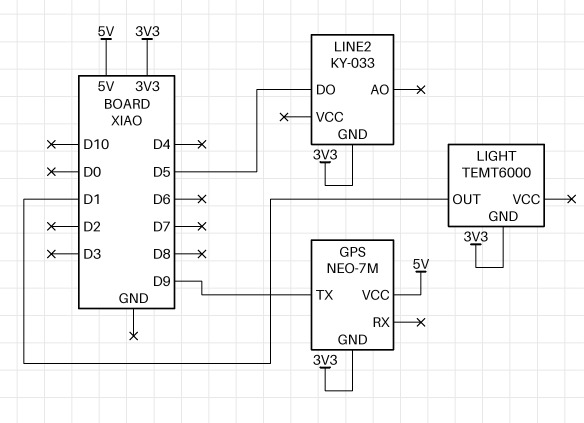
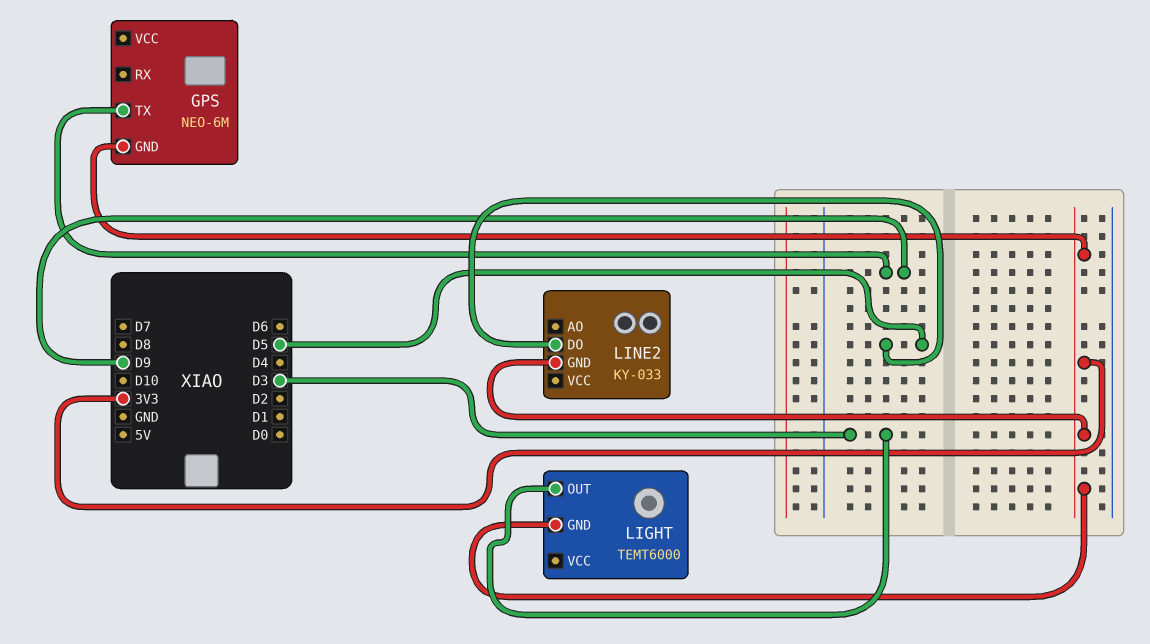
GPS: NEO-7M -> NEO-6M
GPS pin VCC: 5V -> none
LIGHT pin OUT: D1 -> D3

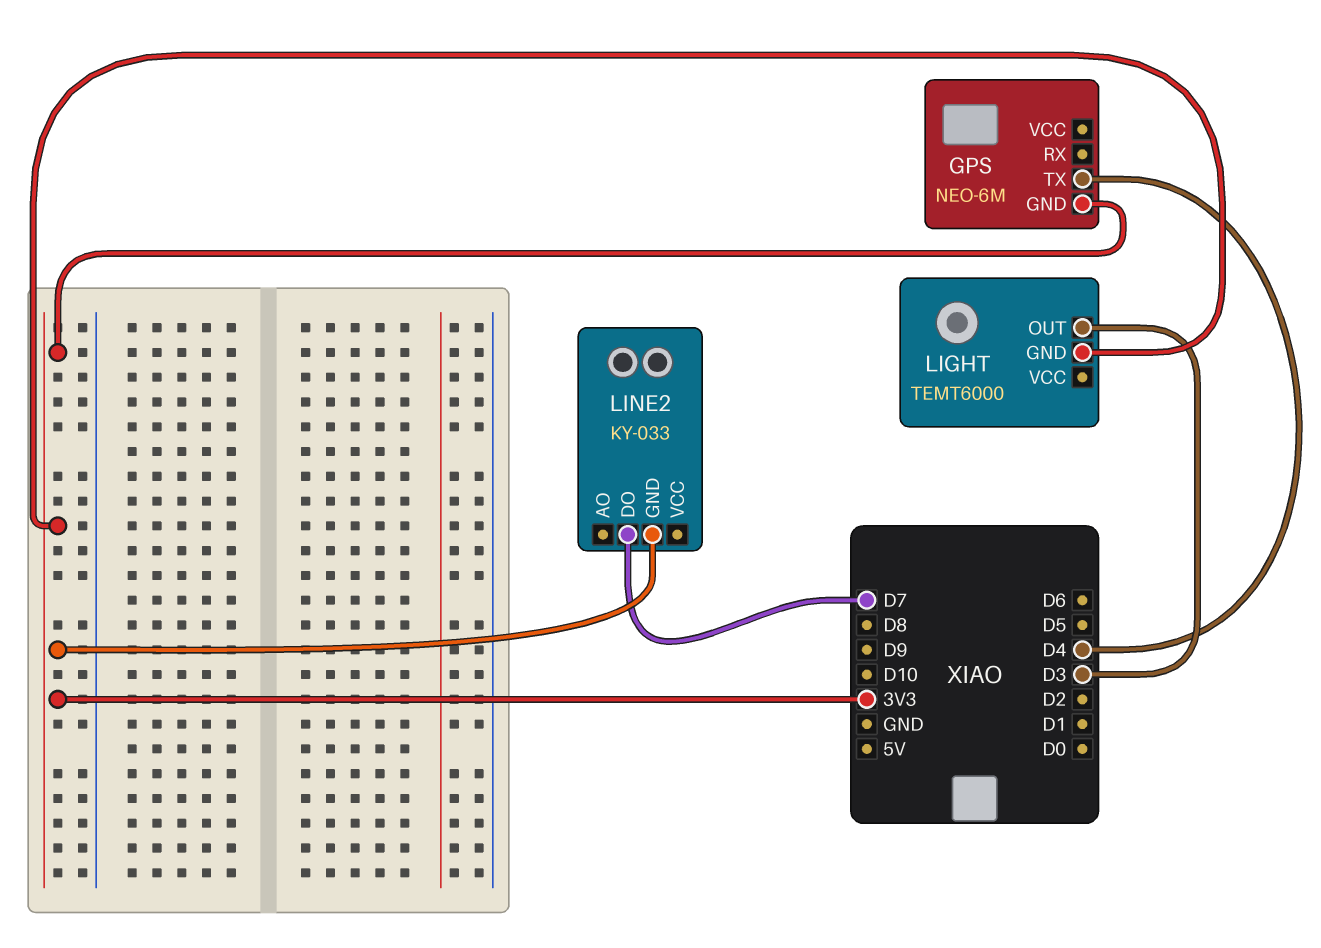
GPS pin TX: D9 -> D4
LINE2 pin DO: D5 -> D7

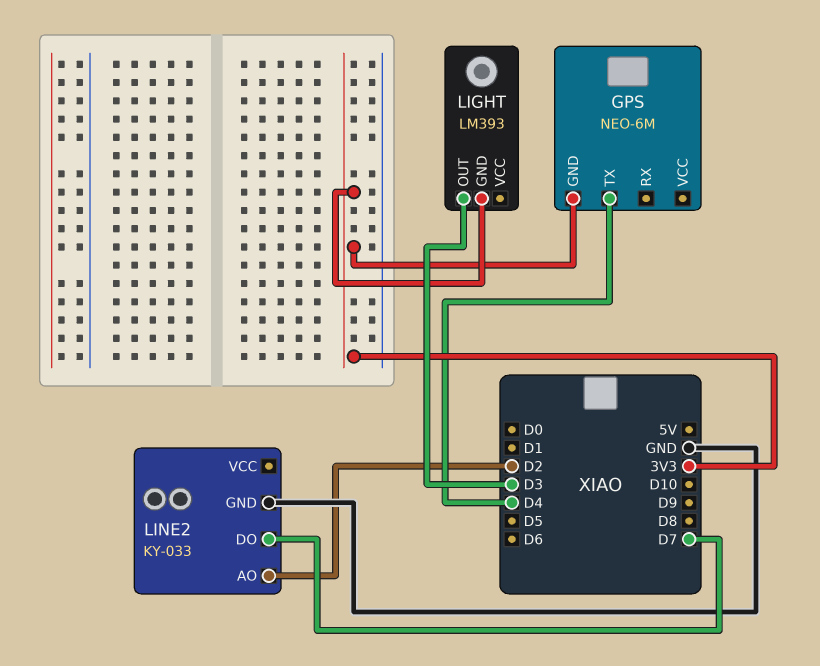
LIGHT: TEMT6000 -> LM393
LINE2 pin AO: none -> D2
LINE2 pin GND: 3V3 -> GND

